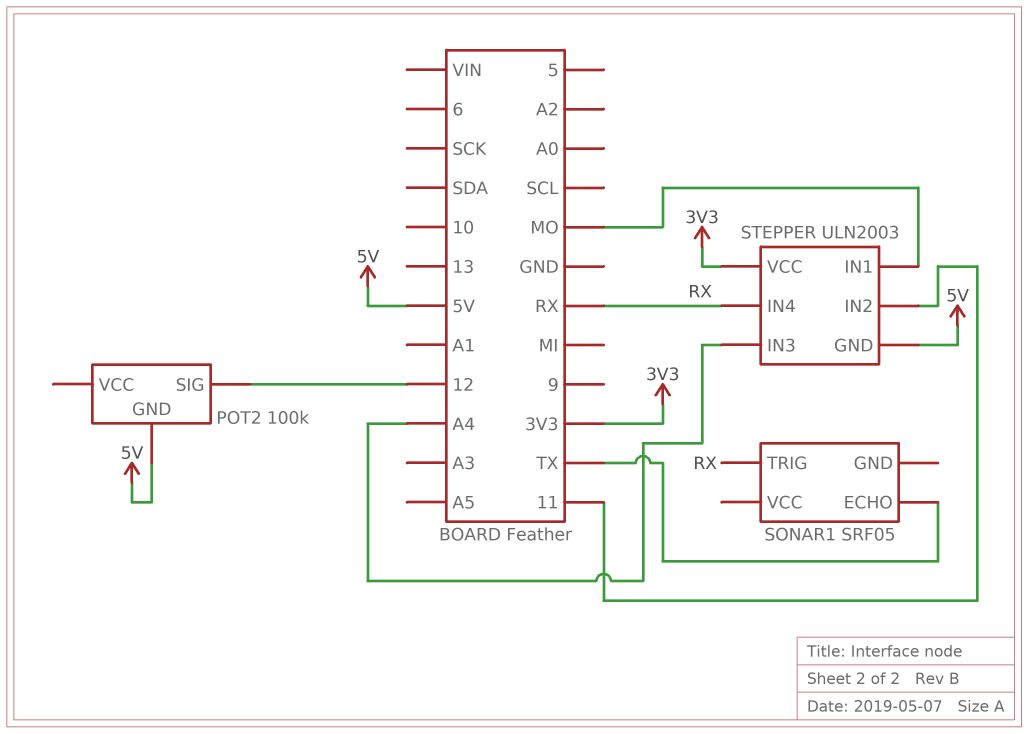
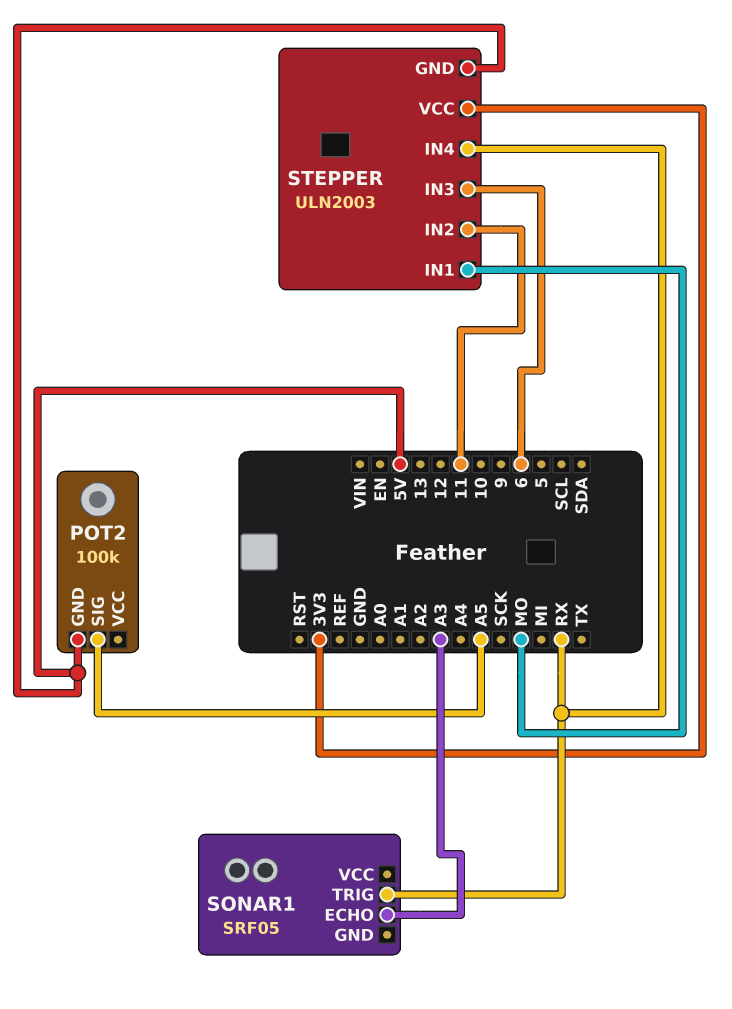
POT2 pin SIG: 12 -> A5
SONAR1 pin ECHO: TX -> A3
STEPPER pin IN3: A4 -> 6

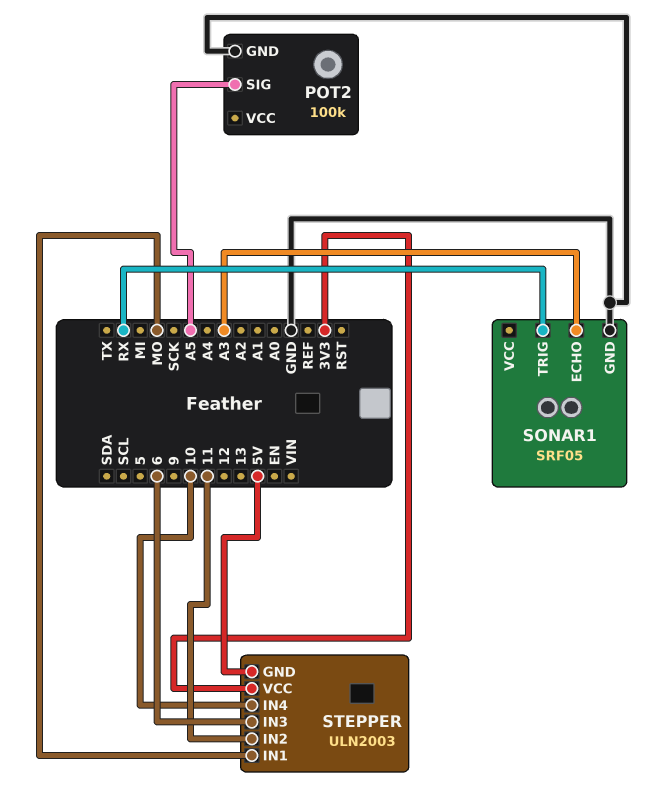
POT2 pin GND: 5V -> GND
SONAR1 pin GND: none -> GND
STEPPER pin IN4: RX -> 10

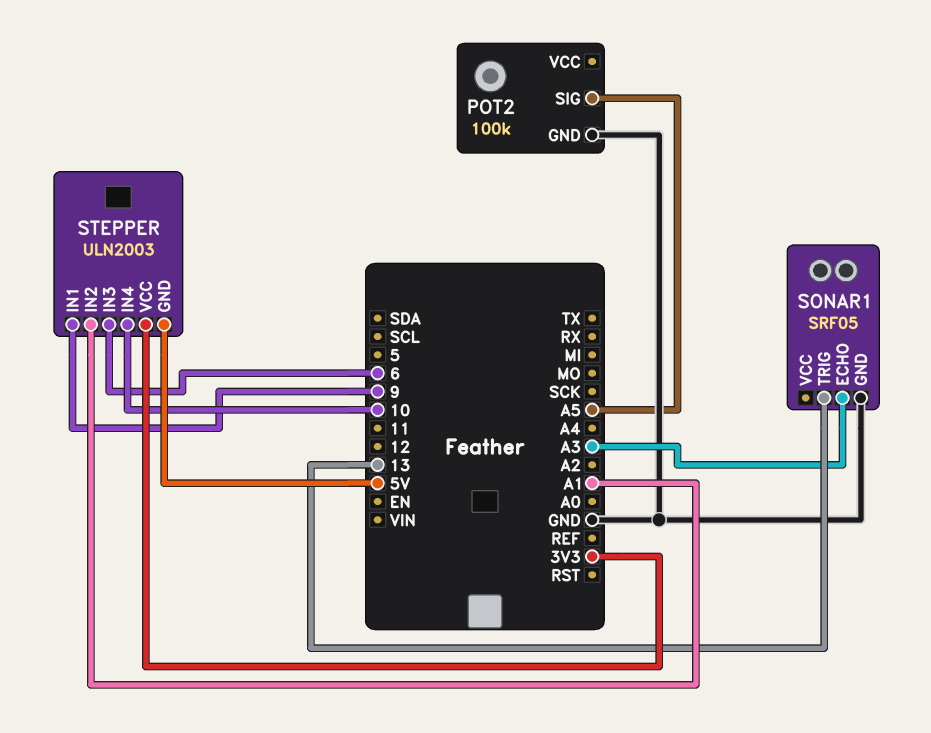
SONAR1 pin TRIG: RX -> 13
STEPPER pin IN1: MO -> 9
STEPPER pin IN2: 11 -> A1

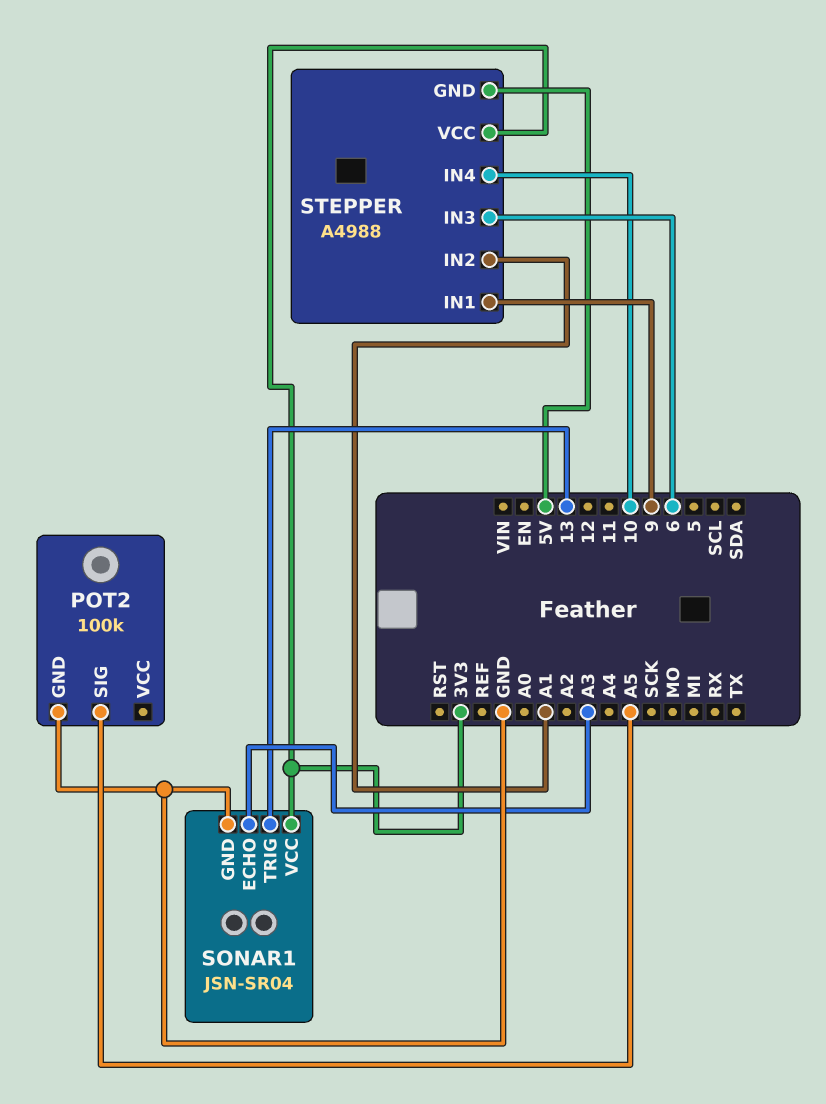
SONAR1: SRF05 -> JSN-SR04
SONAR1 pin VCC: none -> 3V3
STEPPER: ULN2003 -> A4988

